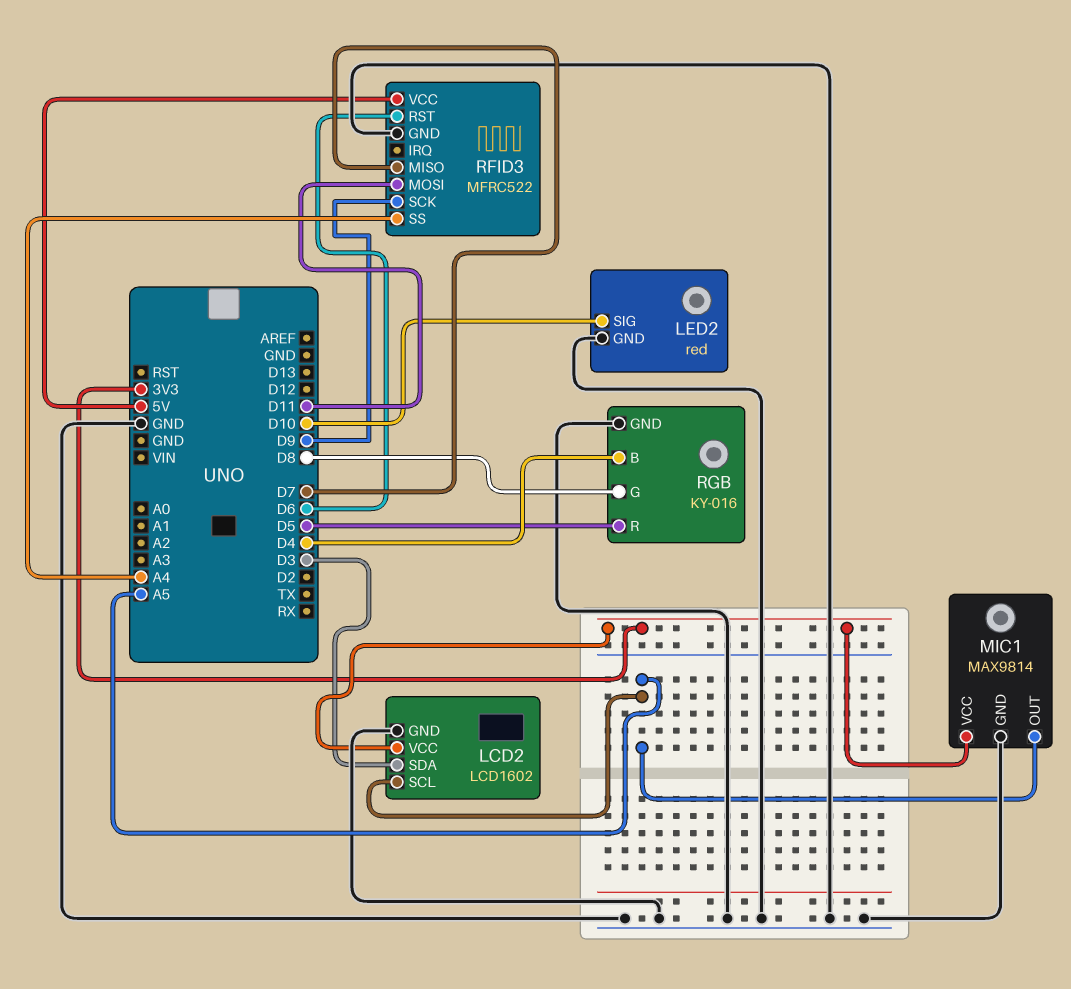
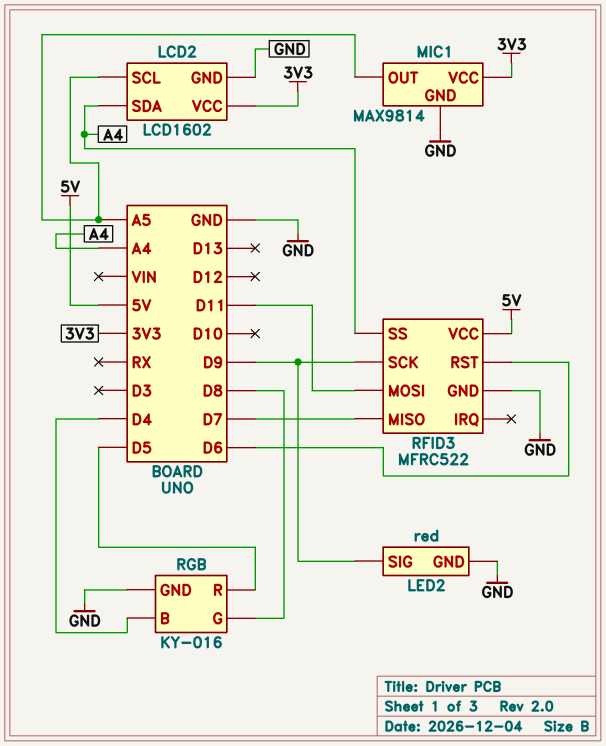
LCD2 pin SDA: D3 -> A4
LED2 pin SIG: D10 -> D9

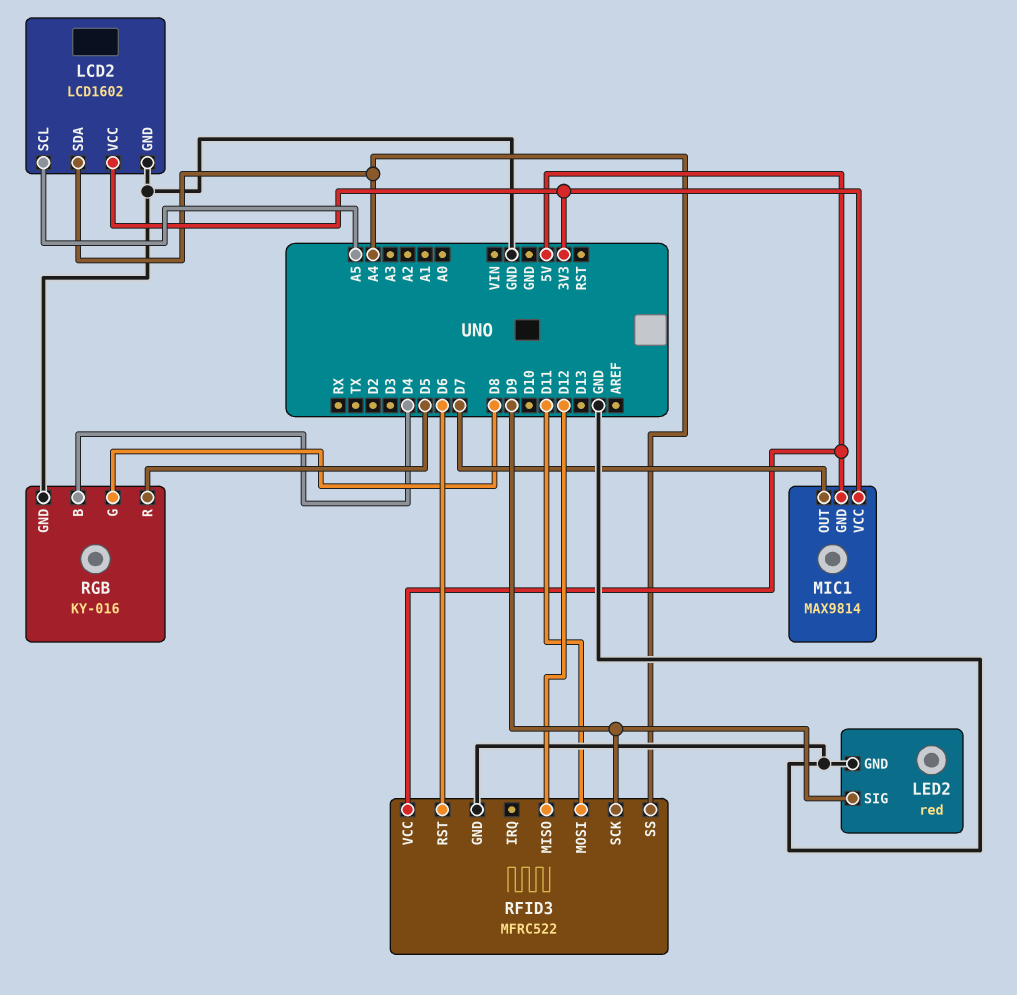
MIC1 pin GND: GND -> 5V
MIC1 pin OUT: A5 -> D7
RFID3 pin MISO: D7 -> D12

